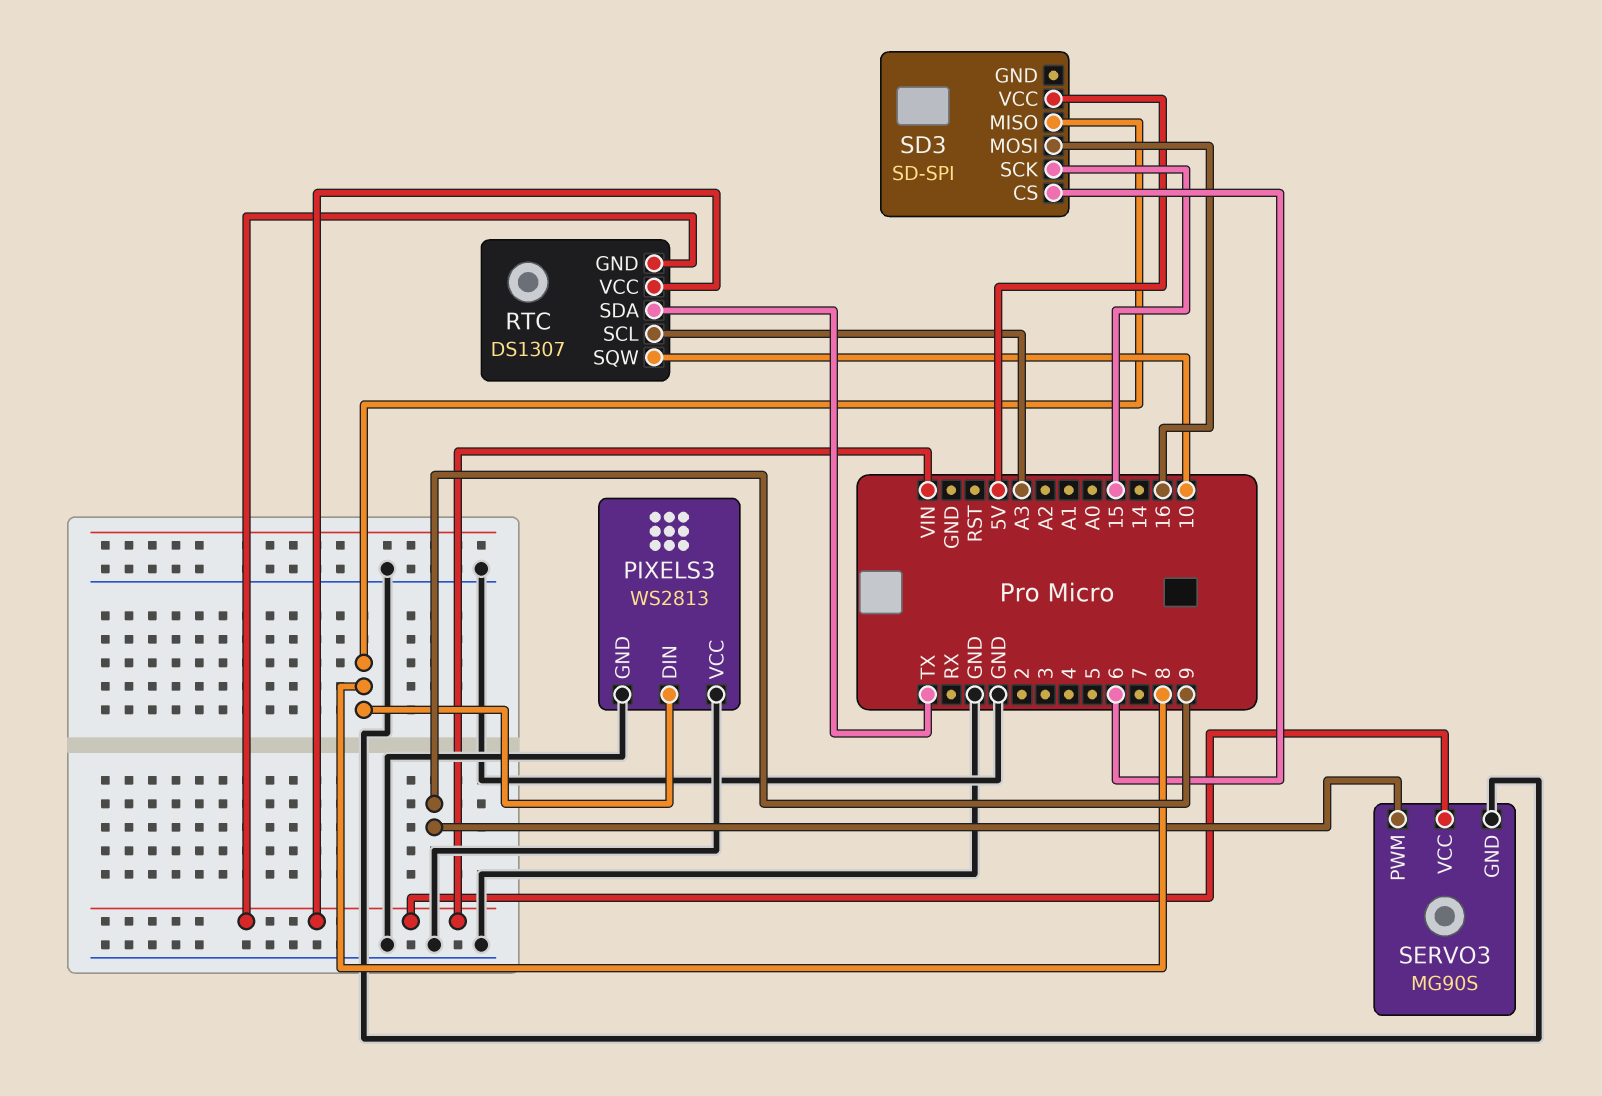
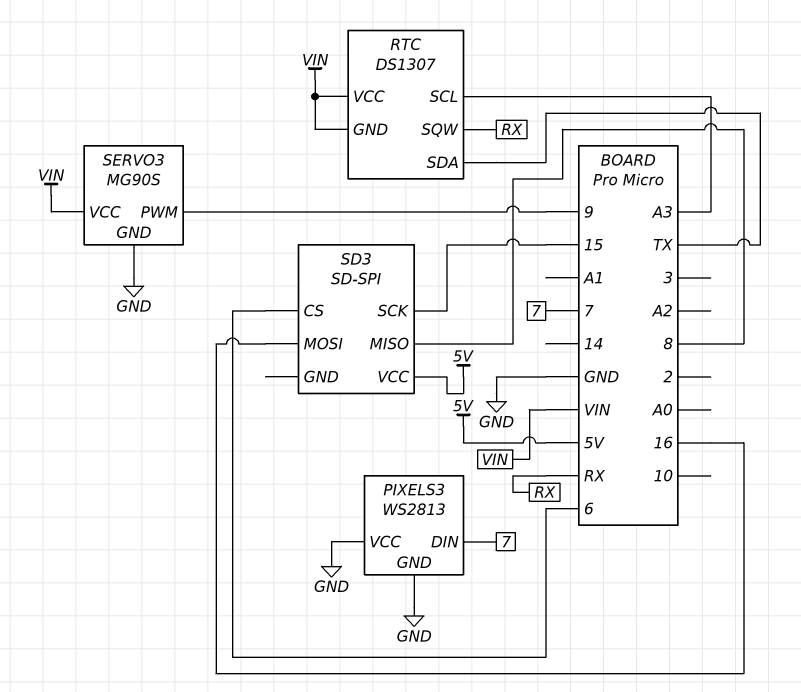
PIXELS3 pin DIN: 8 -> 7
RTC pin SQW: 10 -> RX

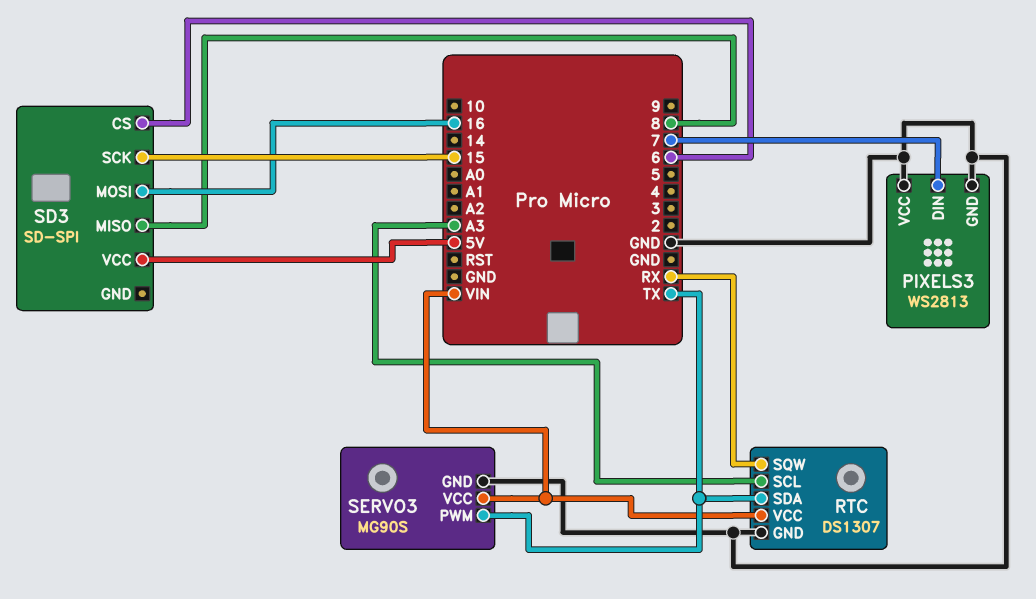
RTC pin GND: VIN -> GND
SERVO3 pin PWM: 9 -> TX

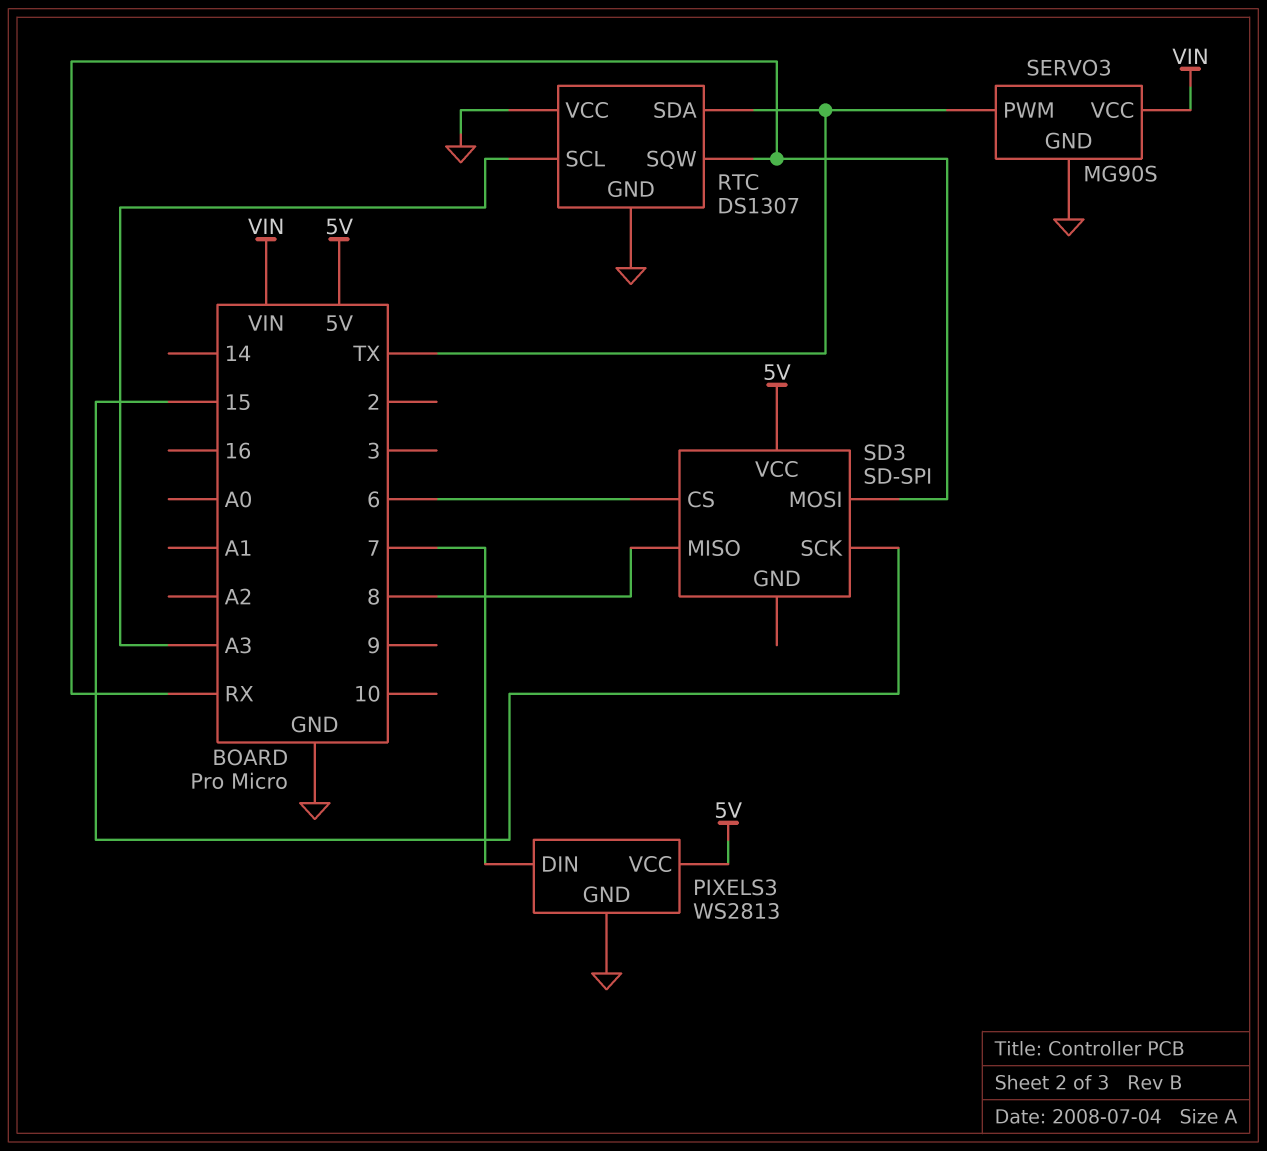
PIXELS3 pin VCC: GND -> 5V
RTC pin VCC: VIN -> GND
SD3 pin MOSI: 16 -> RX

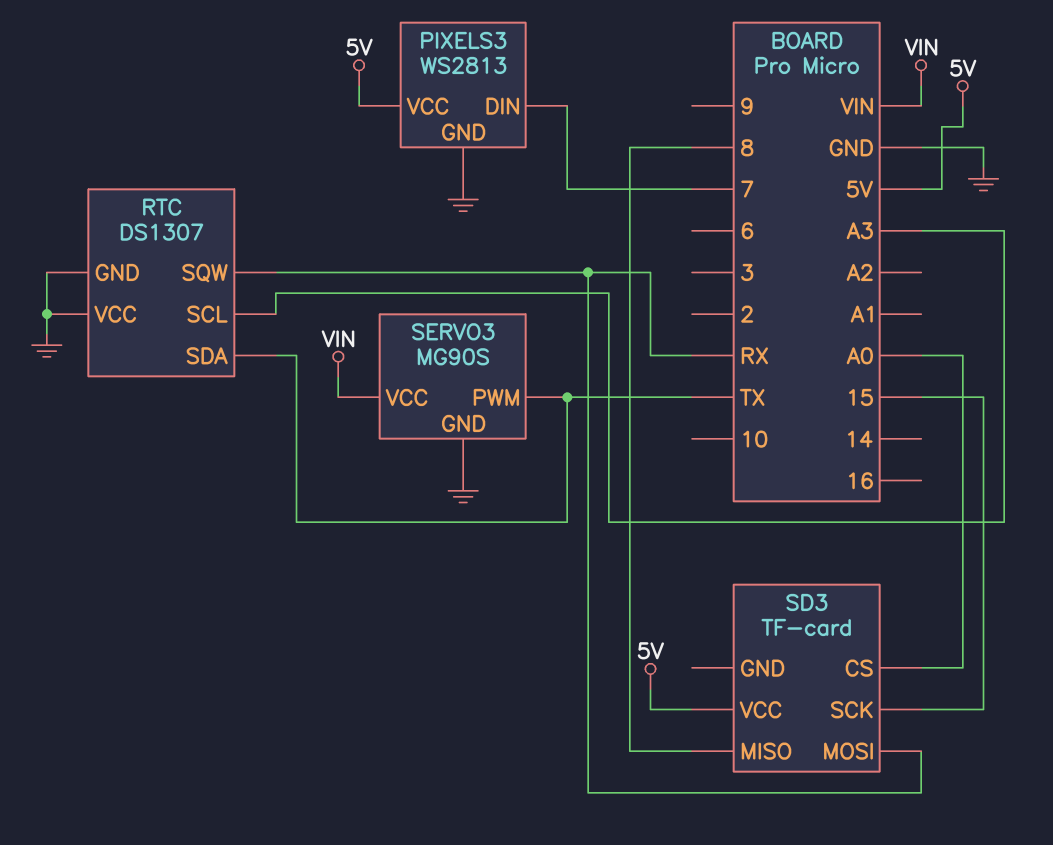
SD3: SD-SPI -> TF-card
SD3 pin CS: 6 -> A0

